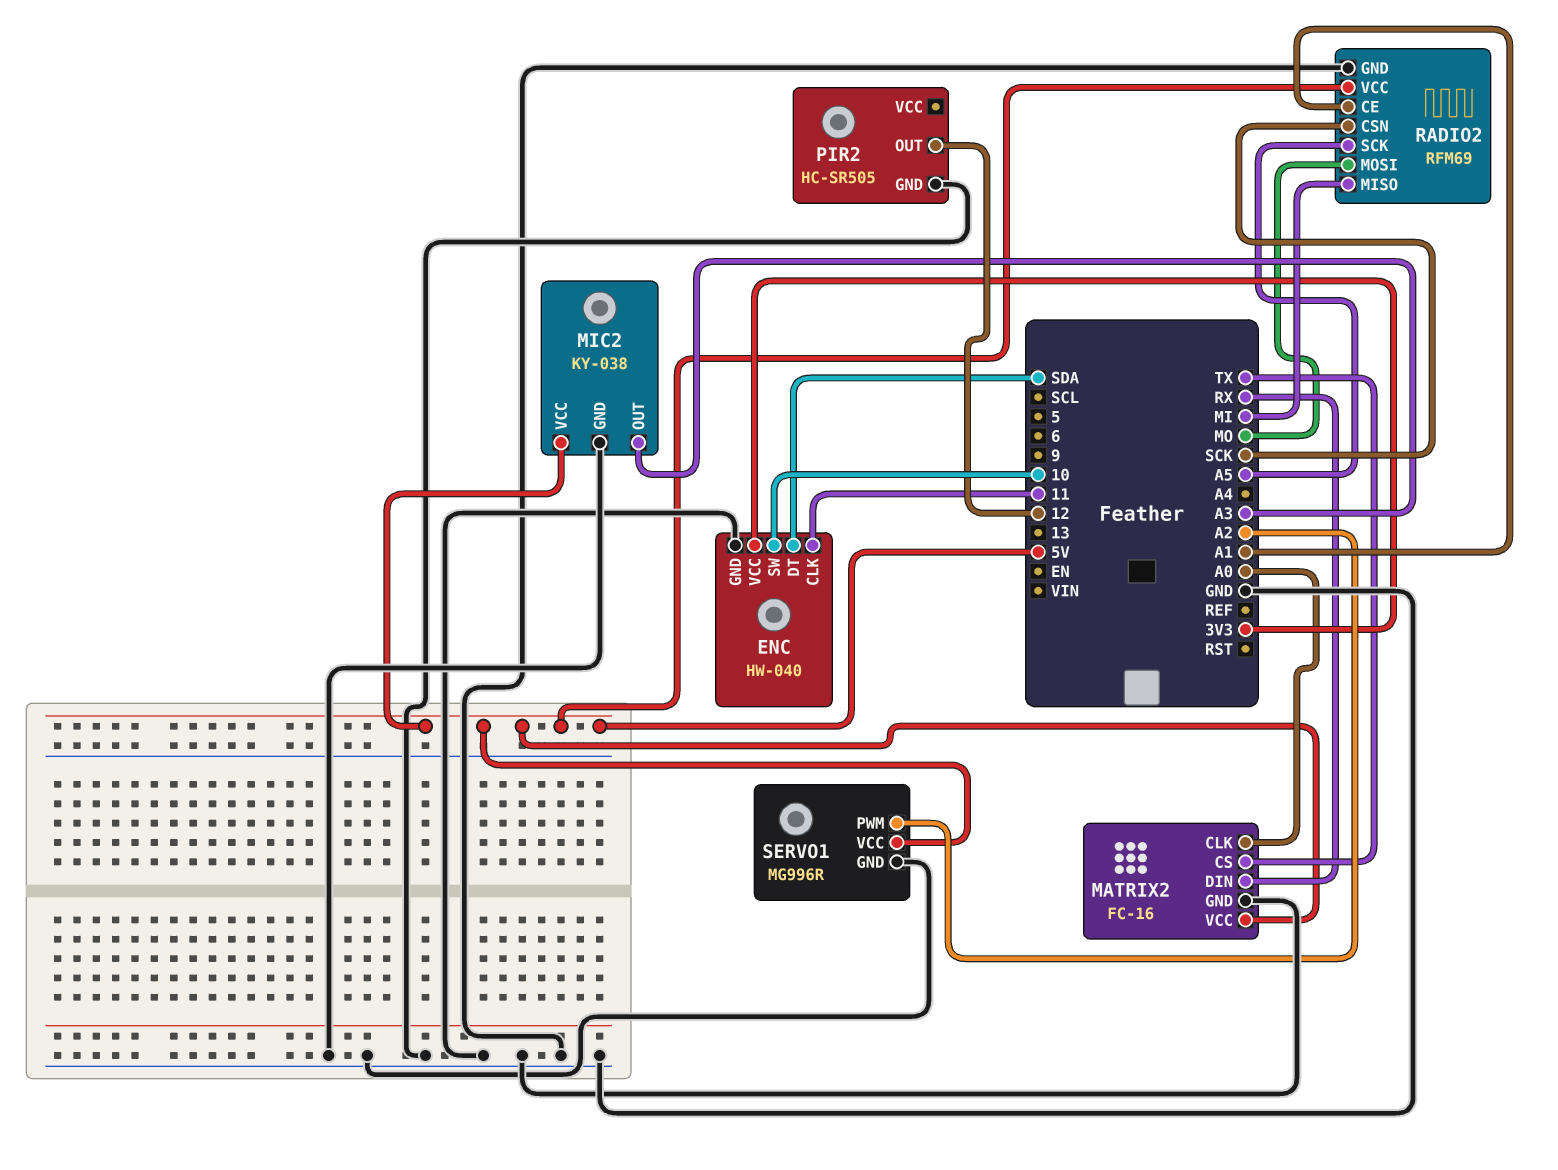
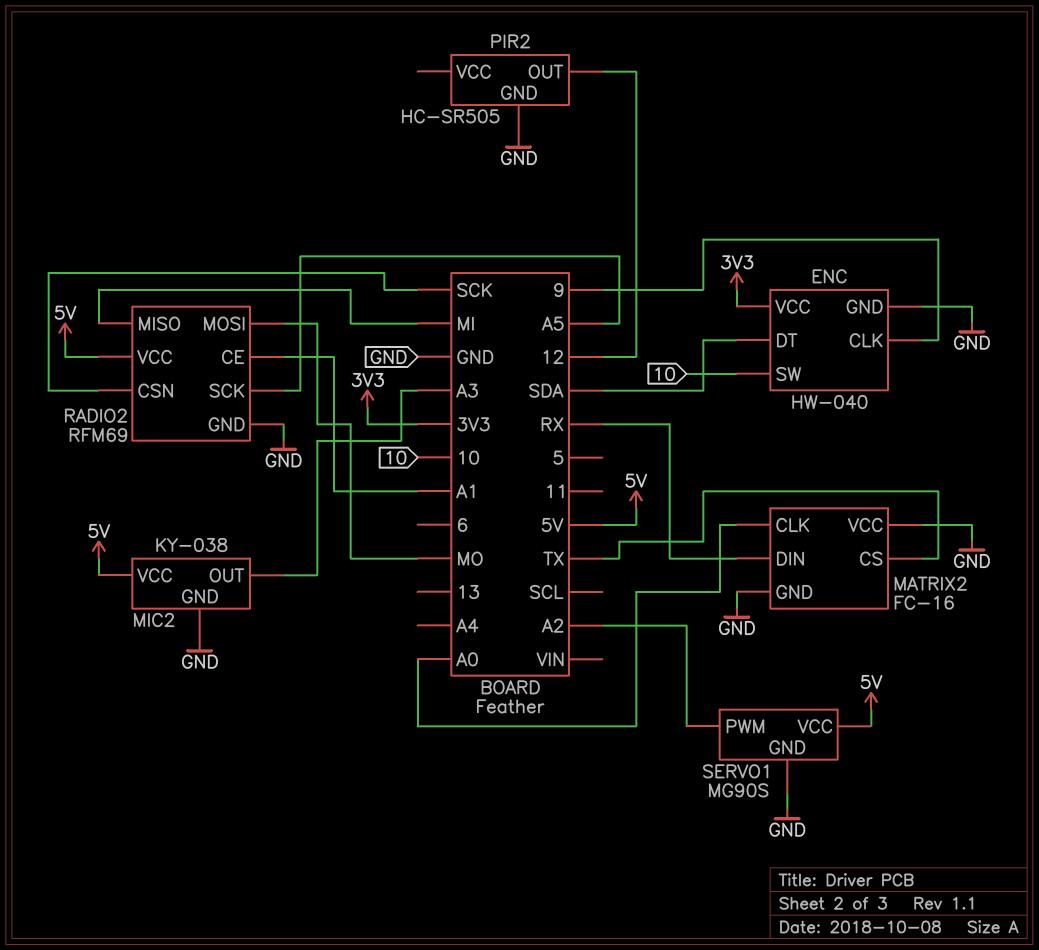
ENC pin CLK: 11 -> 9
MATRIX2 pin VCC: 5V -> GND
SERVO1: MG996R -> MG90S

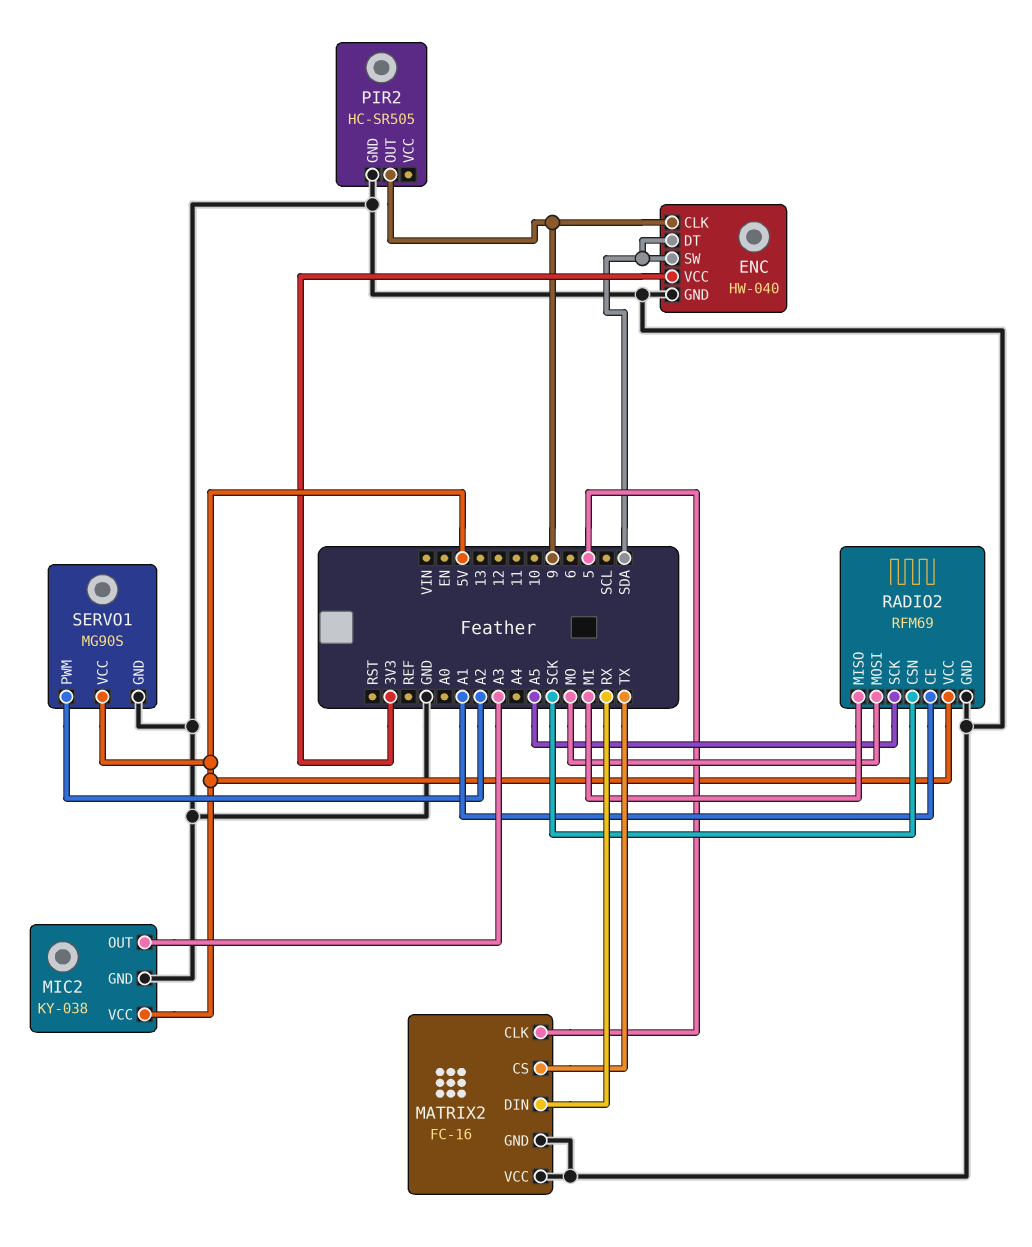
ENC pin SW: 10 -> SDA
MATRIX2 pin CLK: A0 -> 5
PIR2 pin OUT: 12 -> 9

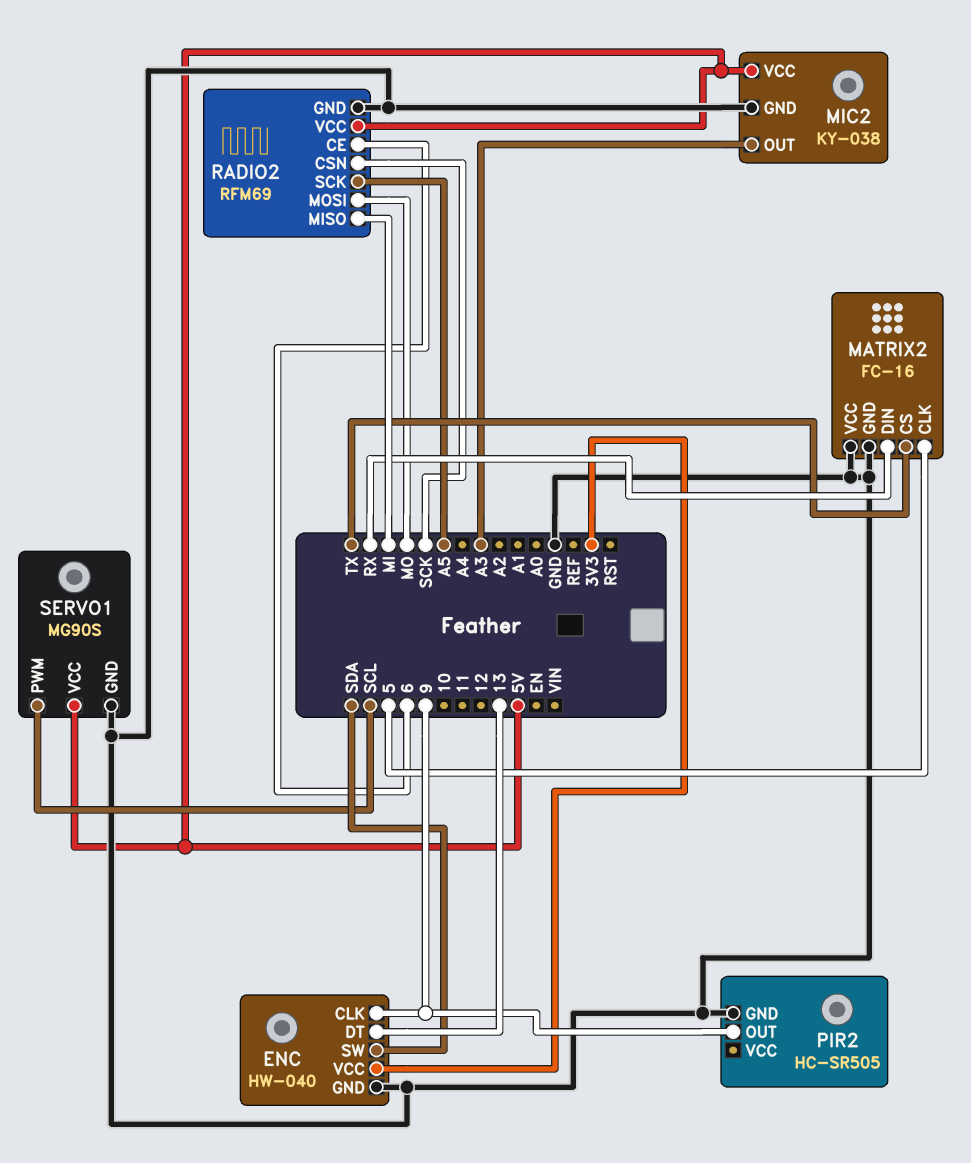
ENC pin DT: SDA -> 13
RADIO2 pin CE: A1 -> 6
SERVO1 pin PWM: A2 -> SCL

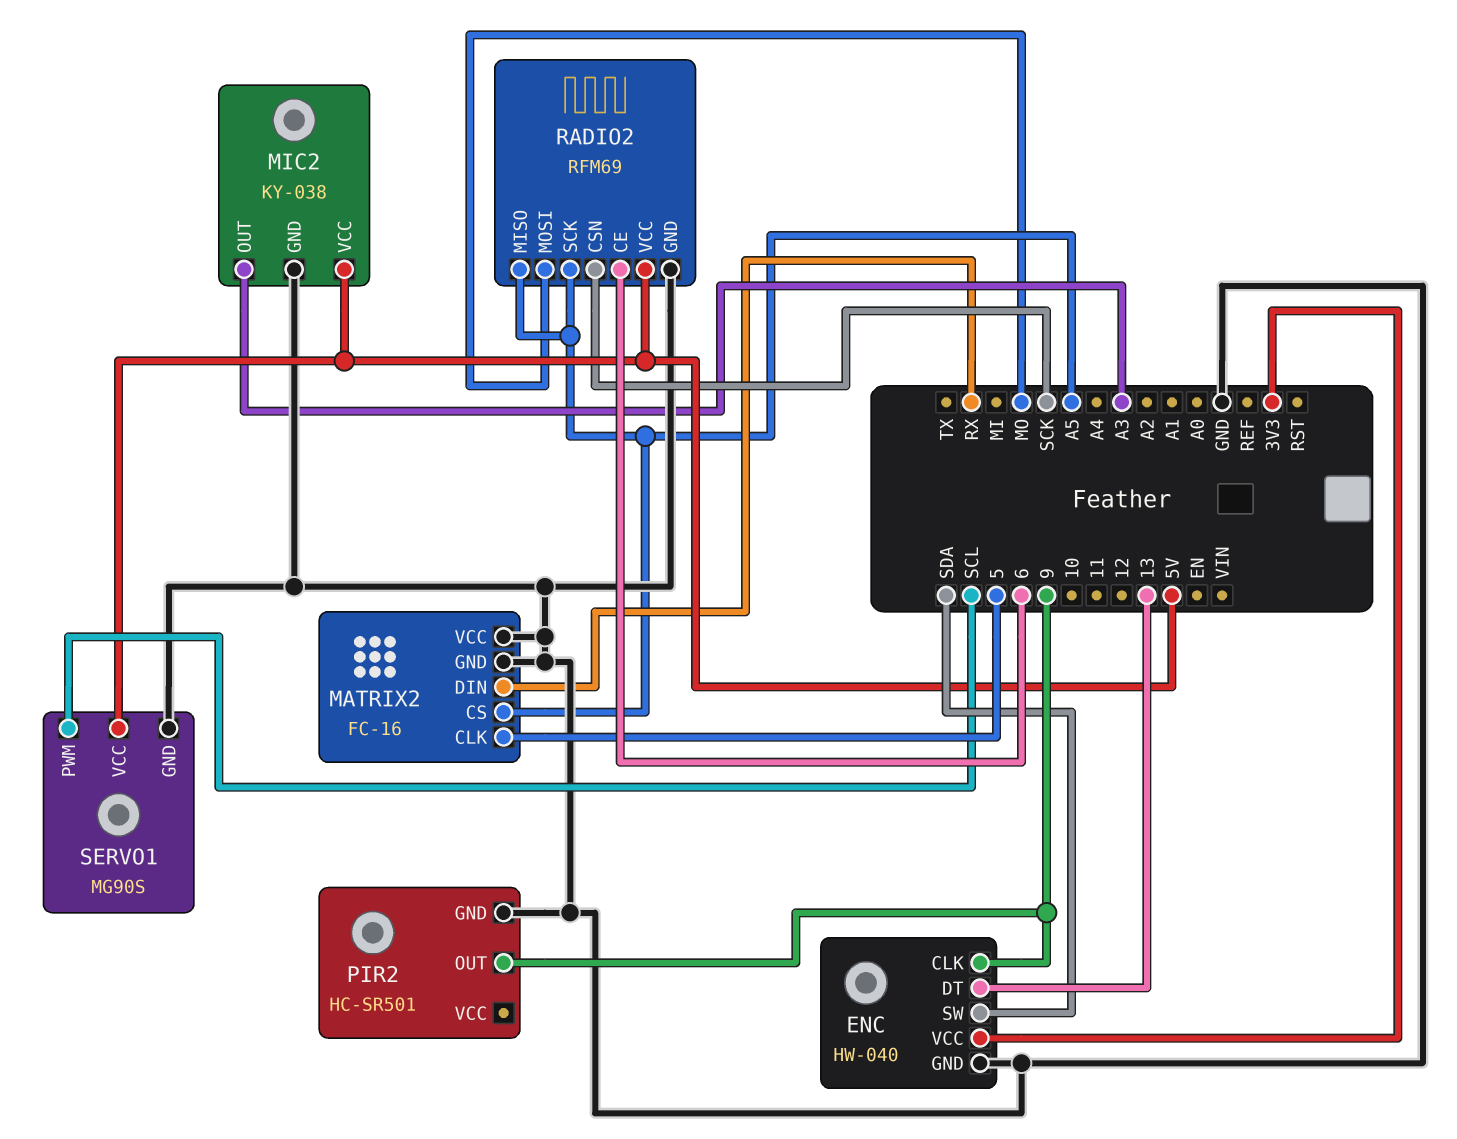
MATRIX2 pin CS: TX -> A5
PIR2: HC-SR505 -> HC-SR501
RADIO2 pin MISO: MI -> A5

